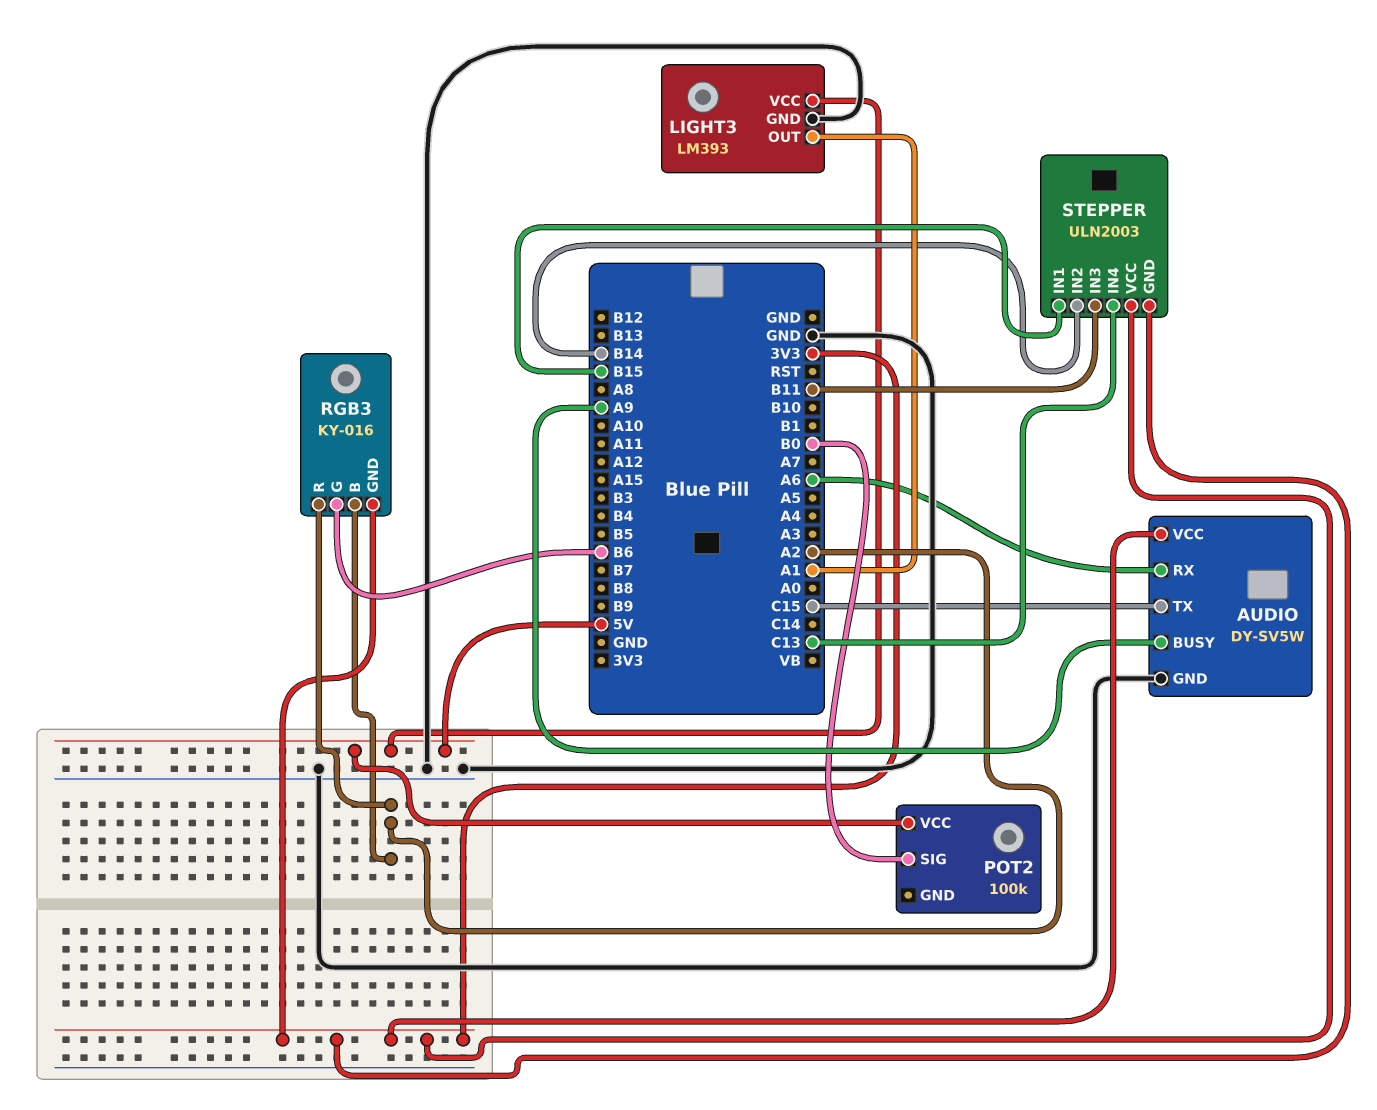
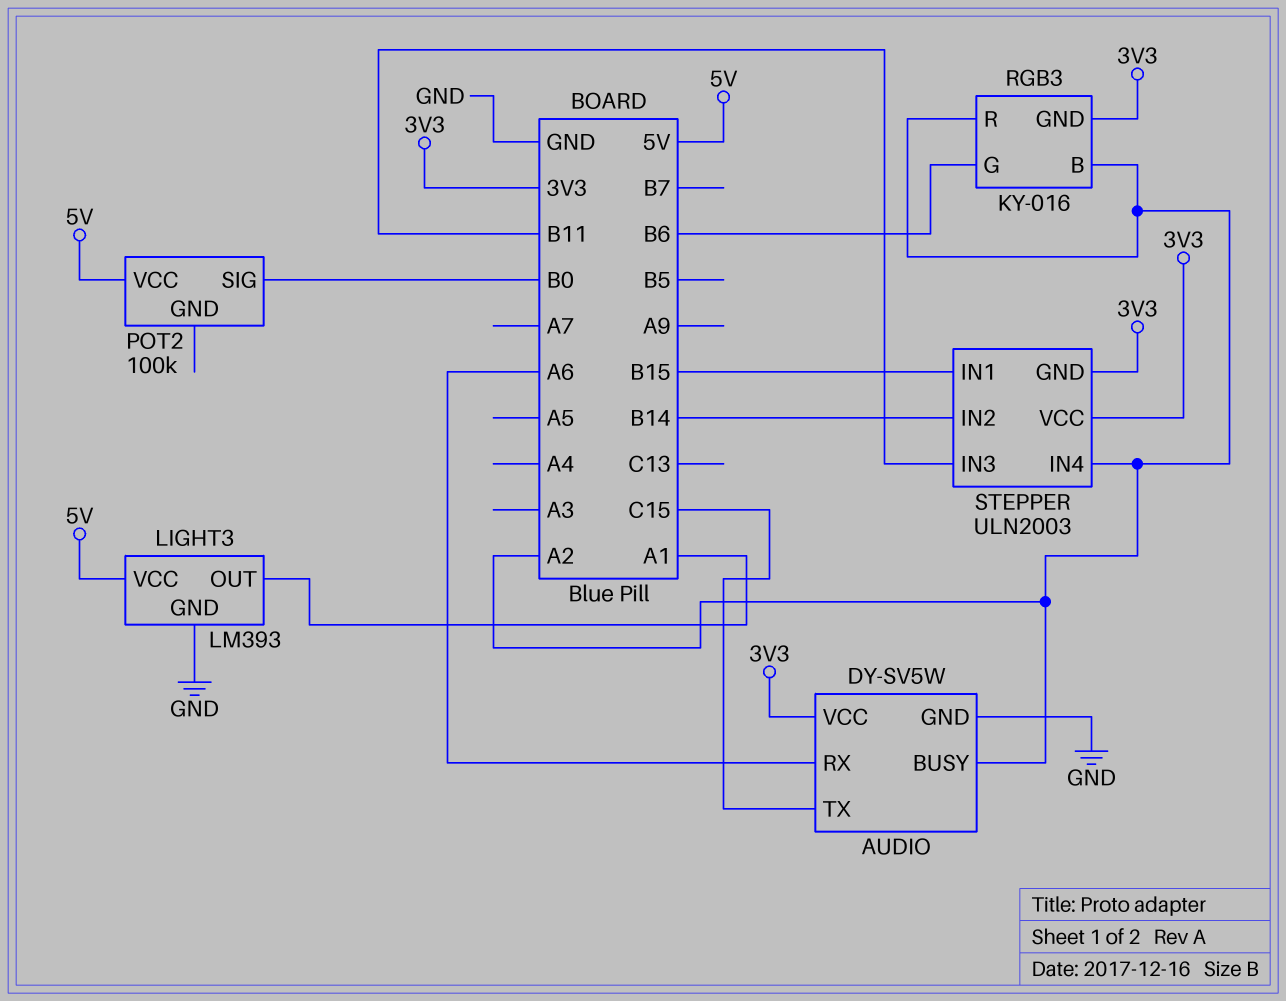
AUDIO pin BUSY: A9 -> A2
STEPPER pin IN4: C13 -> A2

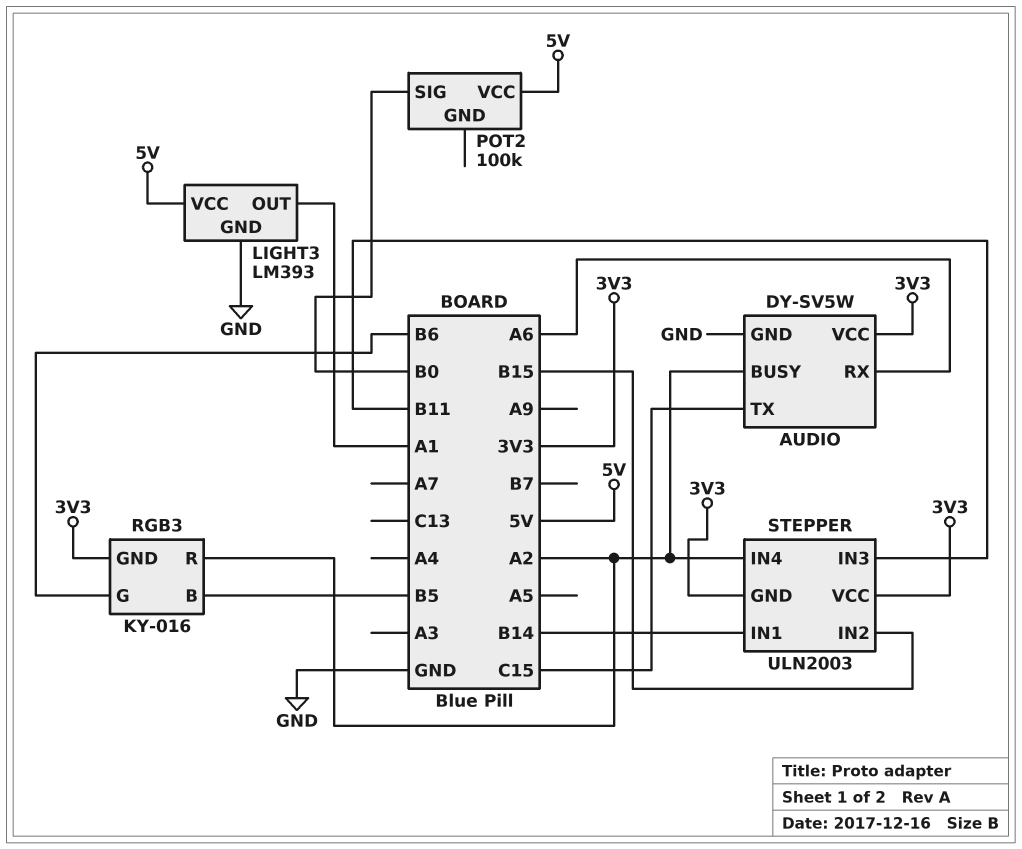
RGB3 pin B: A2 -> B5
STEPPER pin IN1: B15 -> B14
STEPPER pin IN2: B14 -> B15

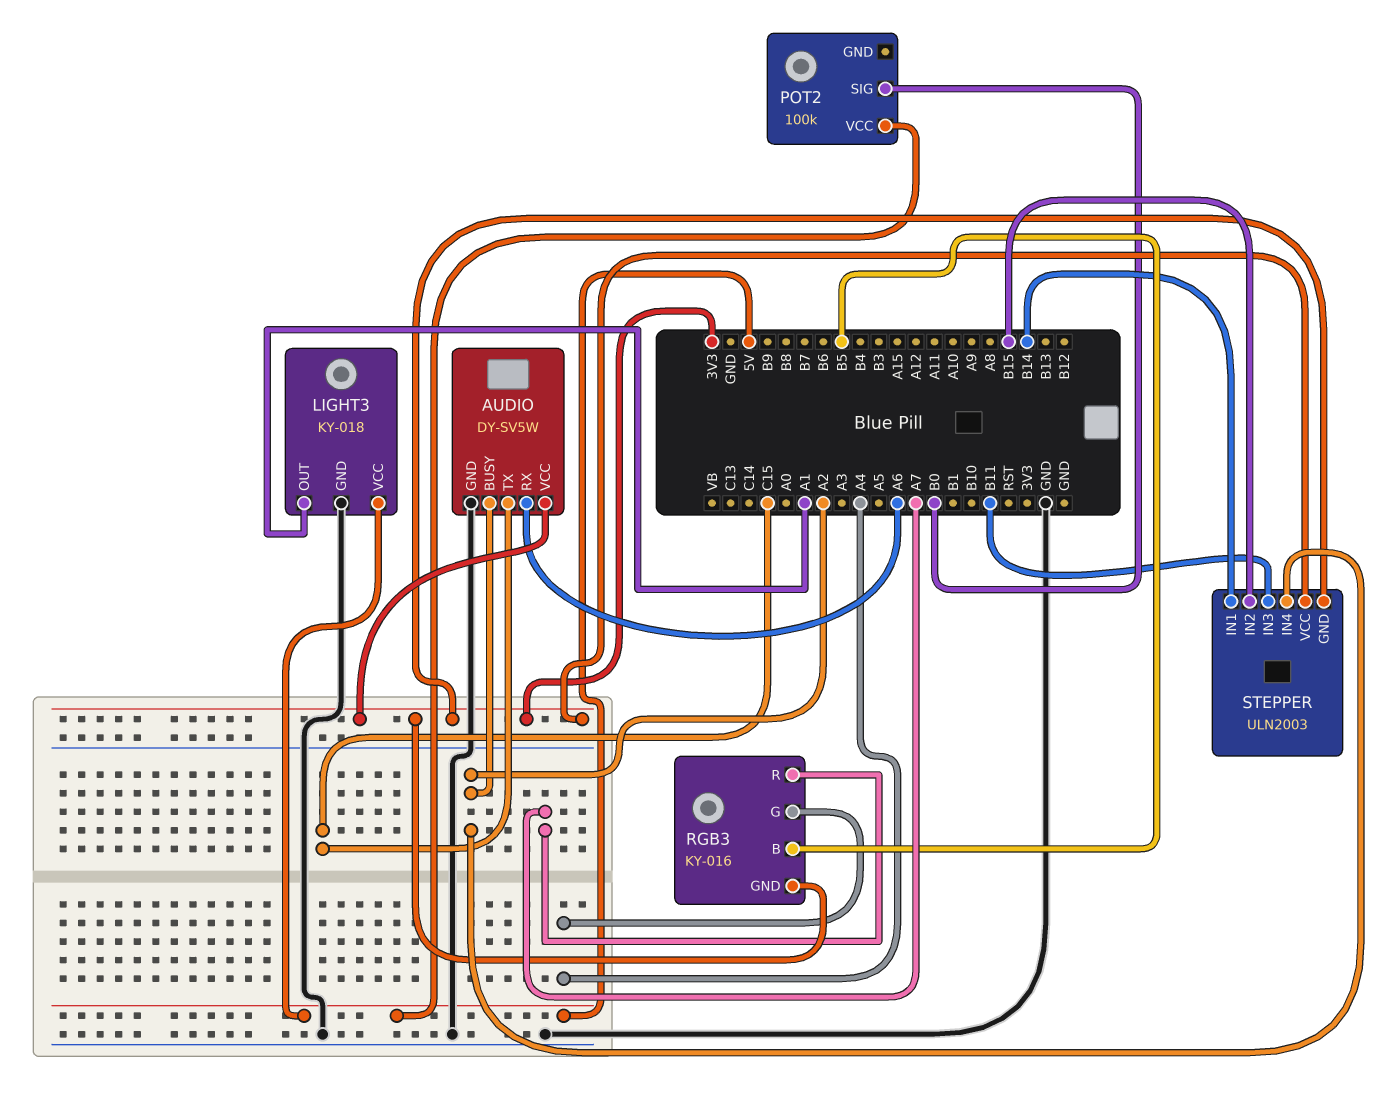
LIGHT3: LM393 -> KY-018
RGB3 pin G: B6 -> A4
RGB3 pin R: A2 -> A7

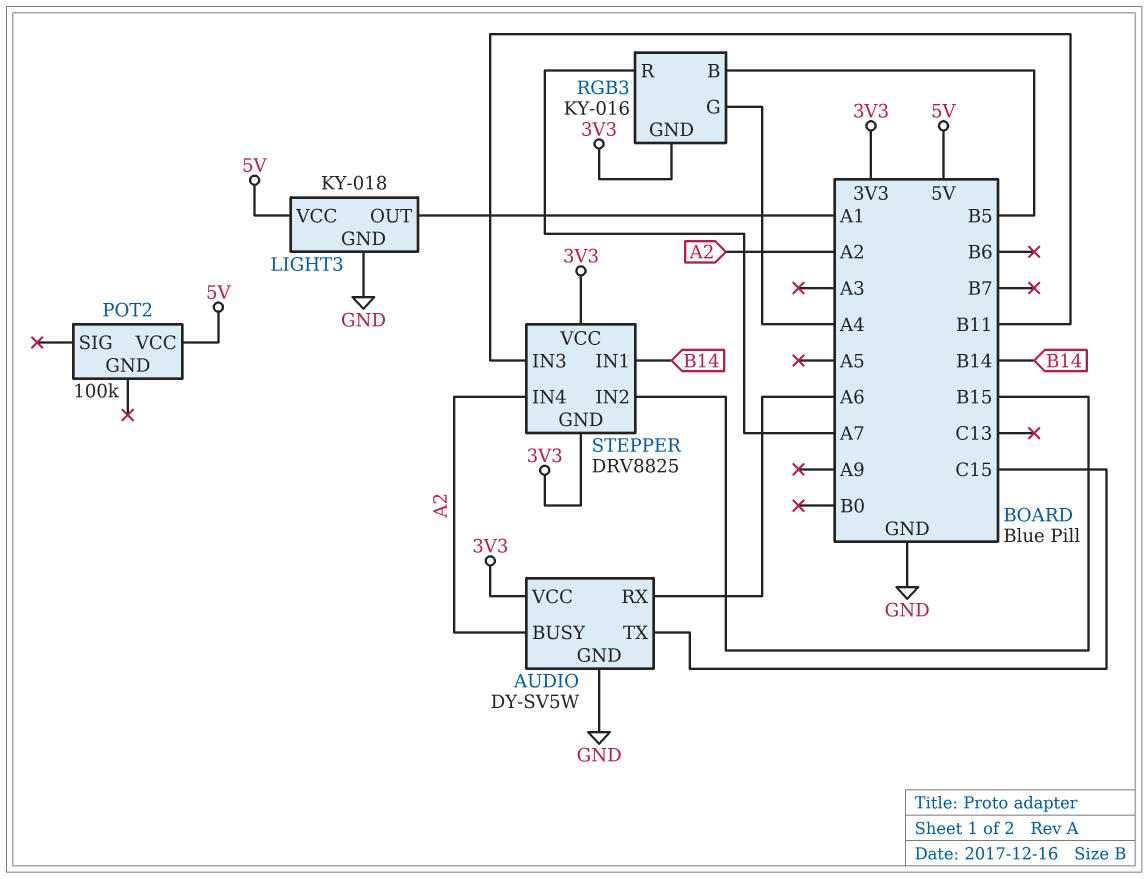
POT2 pin SIG: B0 -> none
STEPPER: ULN2003 -> DRV8825

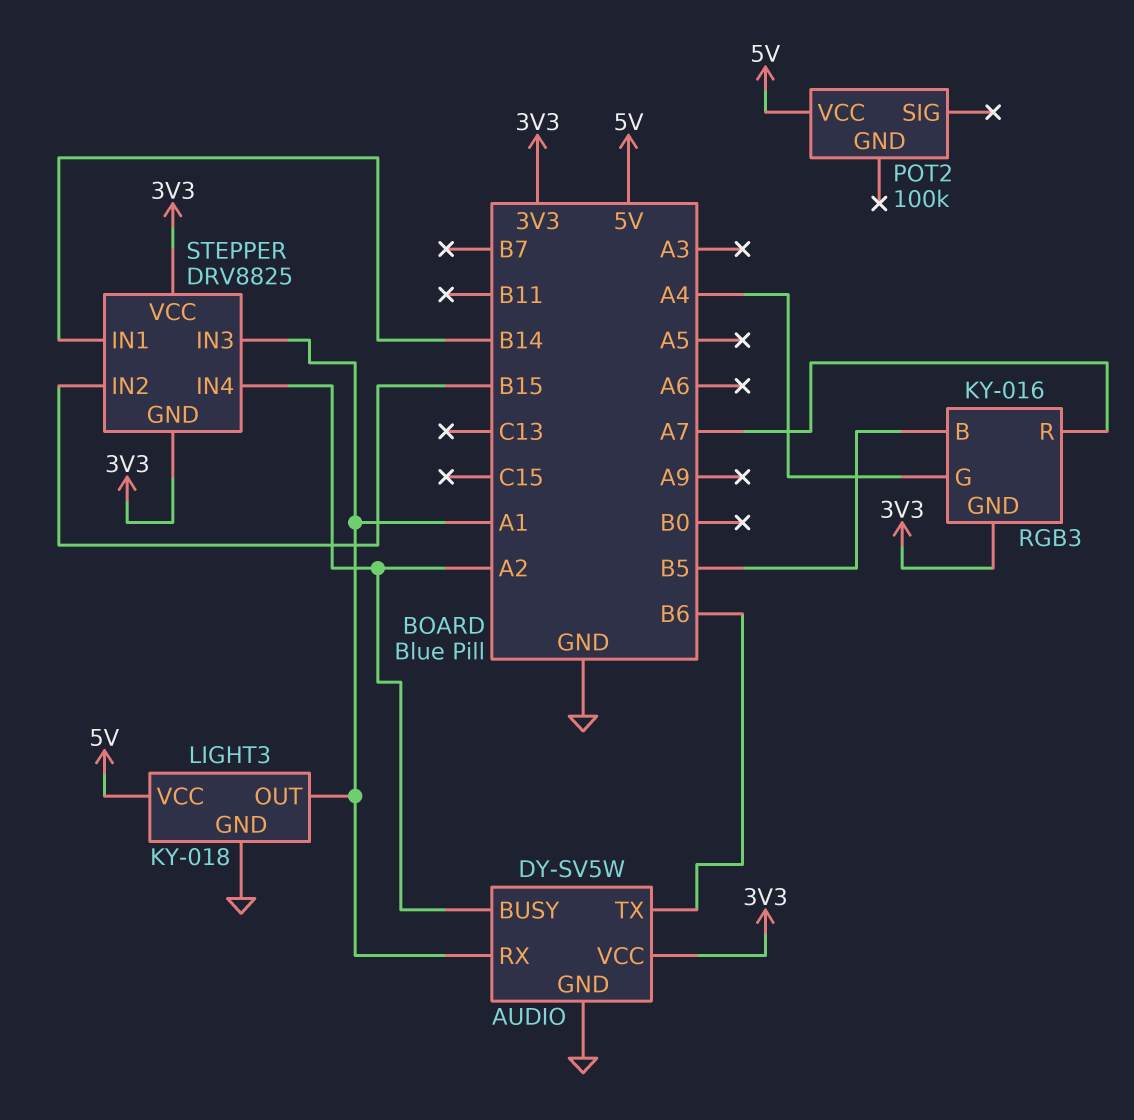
AUDIO pin RX: A6 -> A1
AUDIO pin TX: C15 -> B6
STEPPER pin IN3: B11 -> A1

